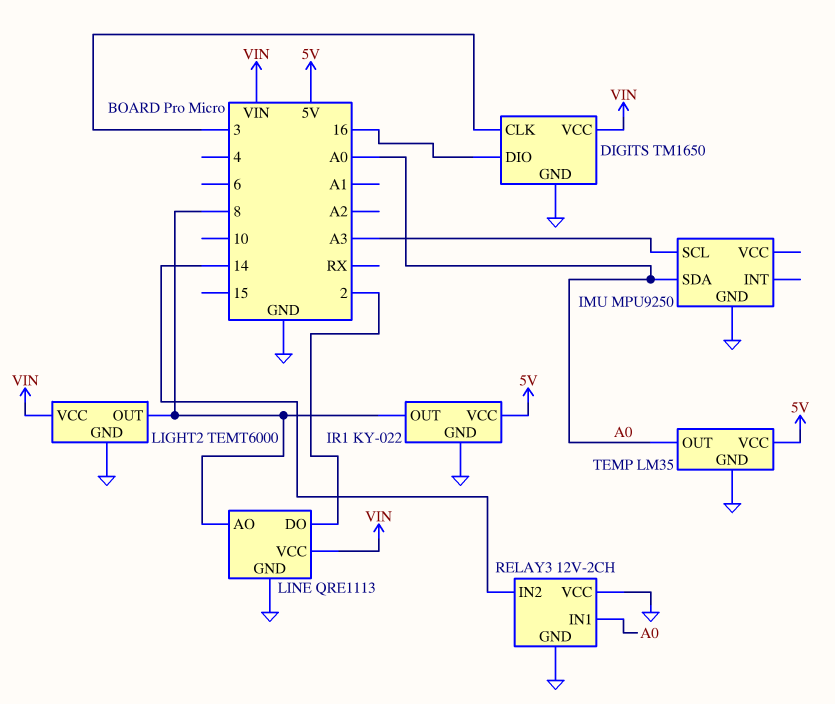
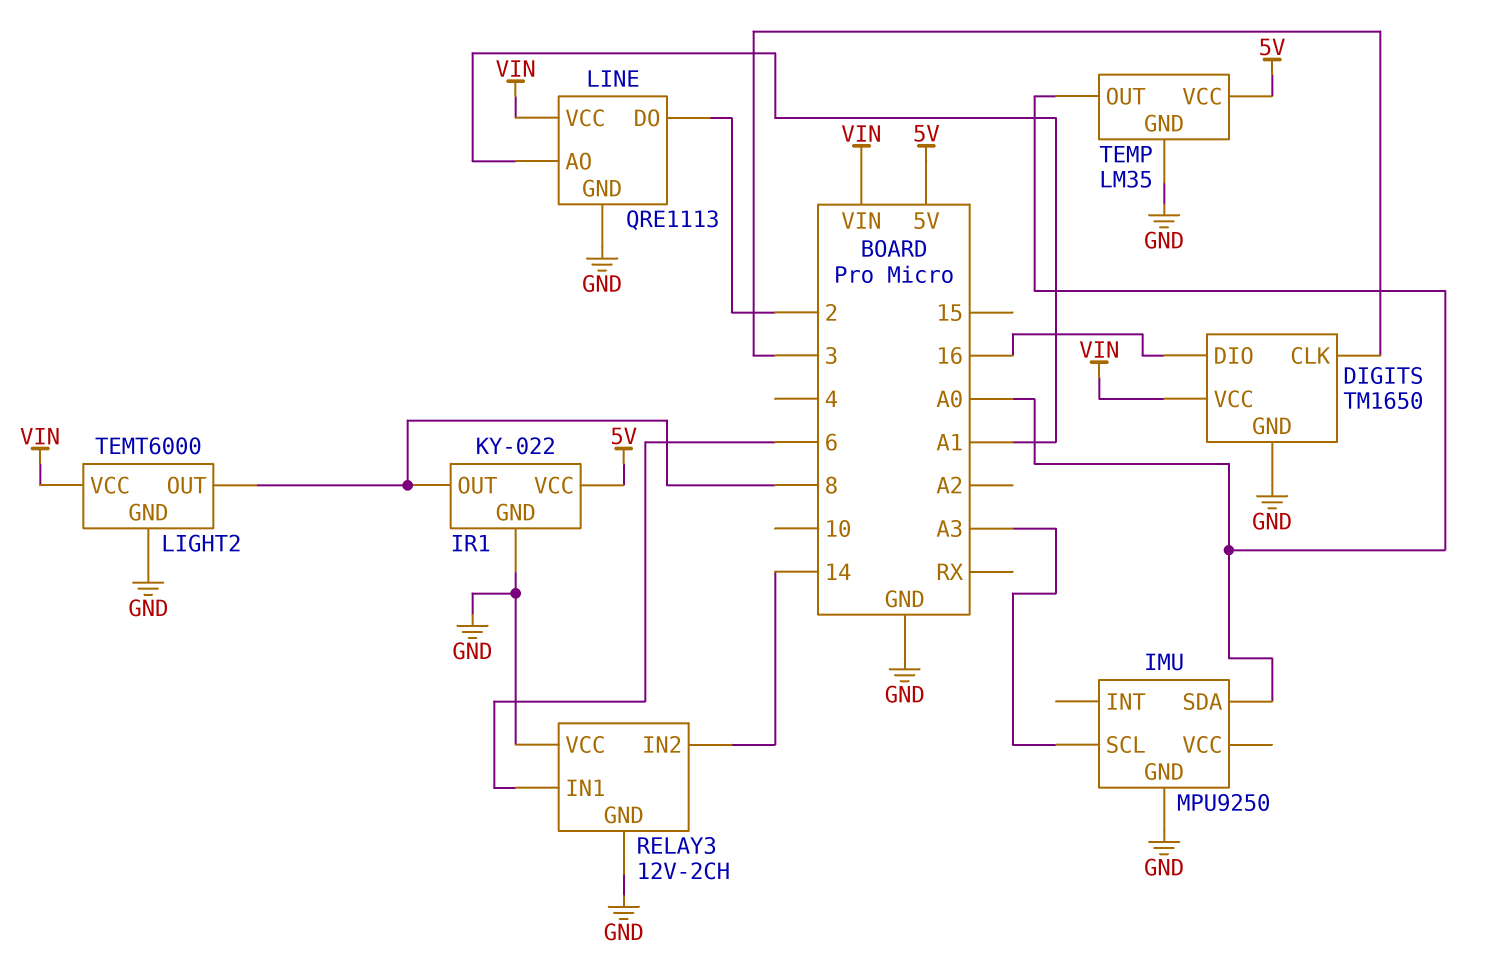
LINE pin AO: 8 -> A1
RELAY3 pin IN1: A0 -> 6

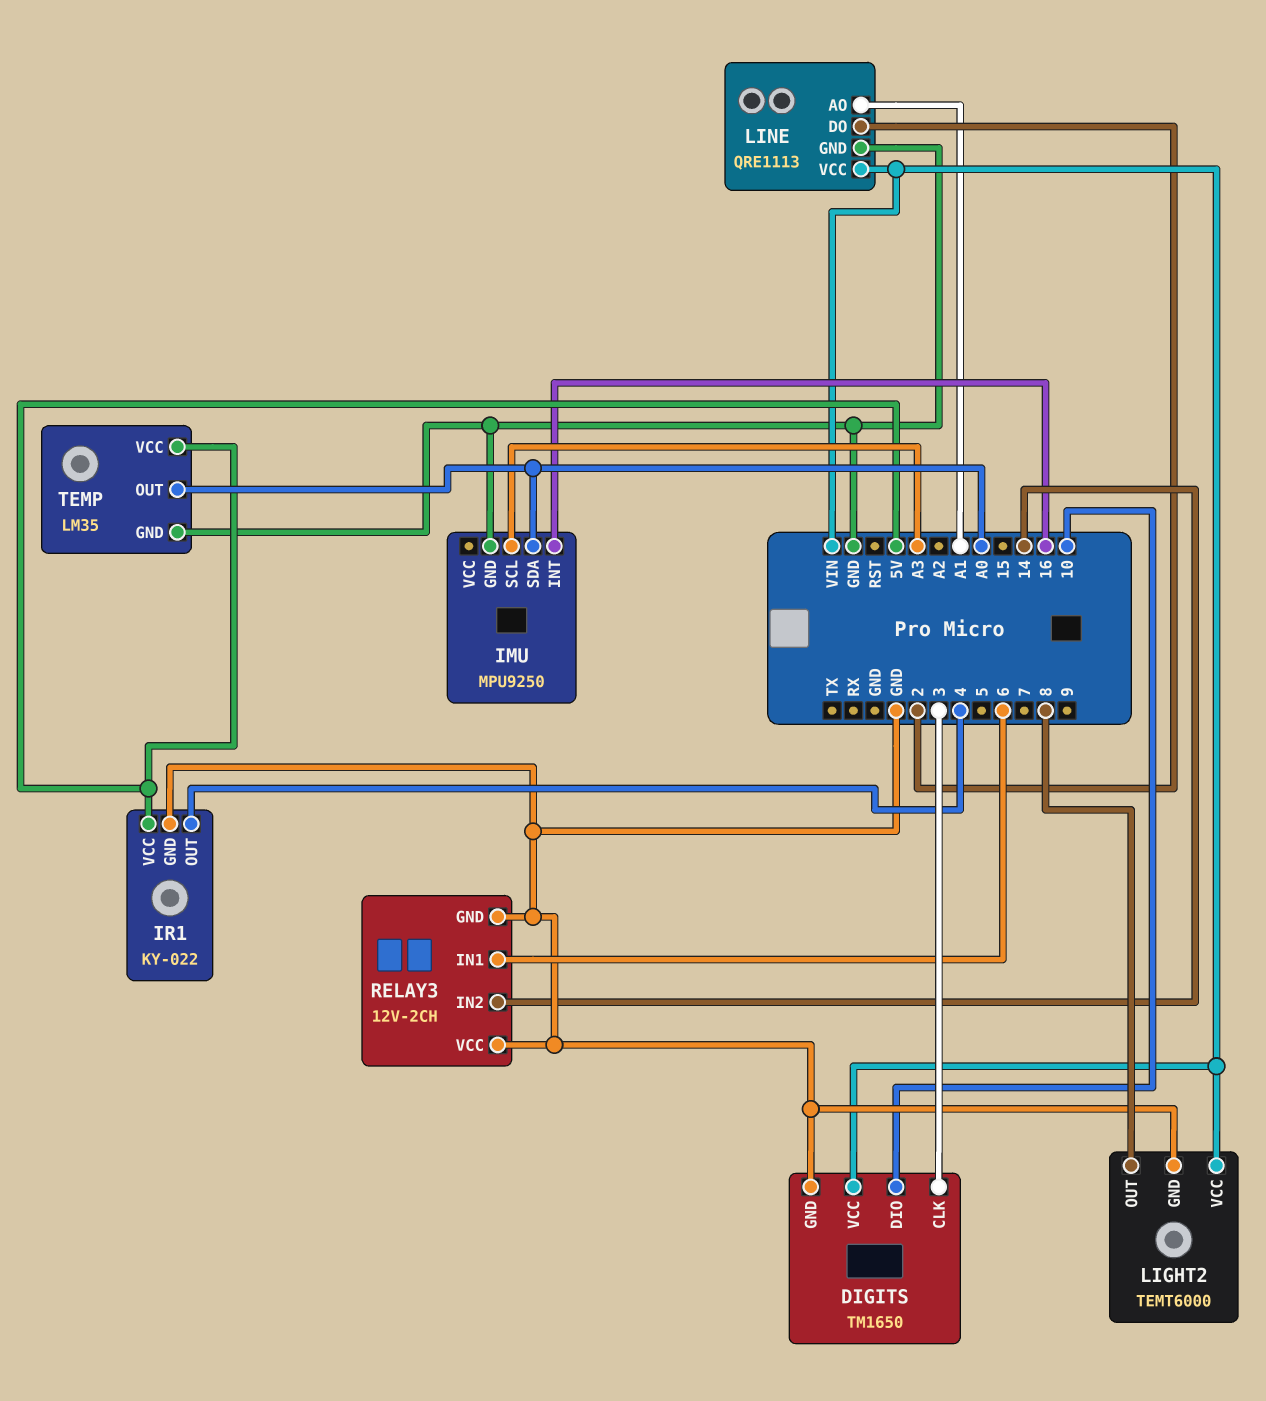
DIGITS pin DIO: 16 -> 10
IMU pin INT: none -> 16
IR1 pin OUT: 8 -> 4

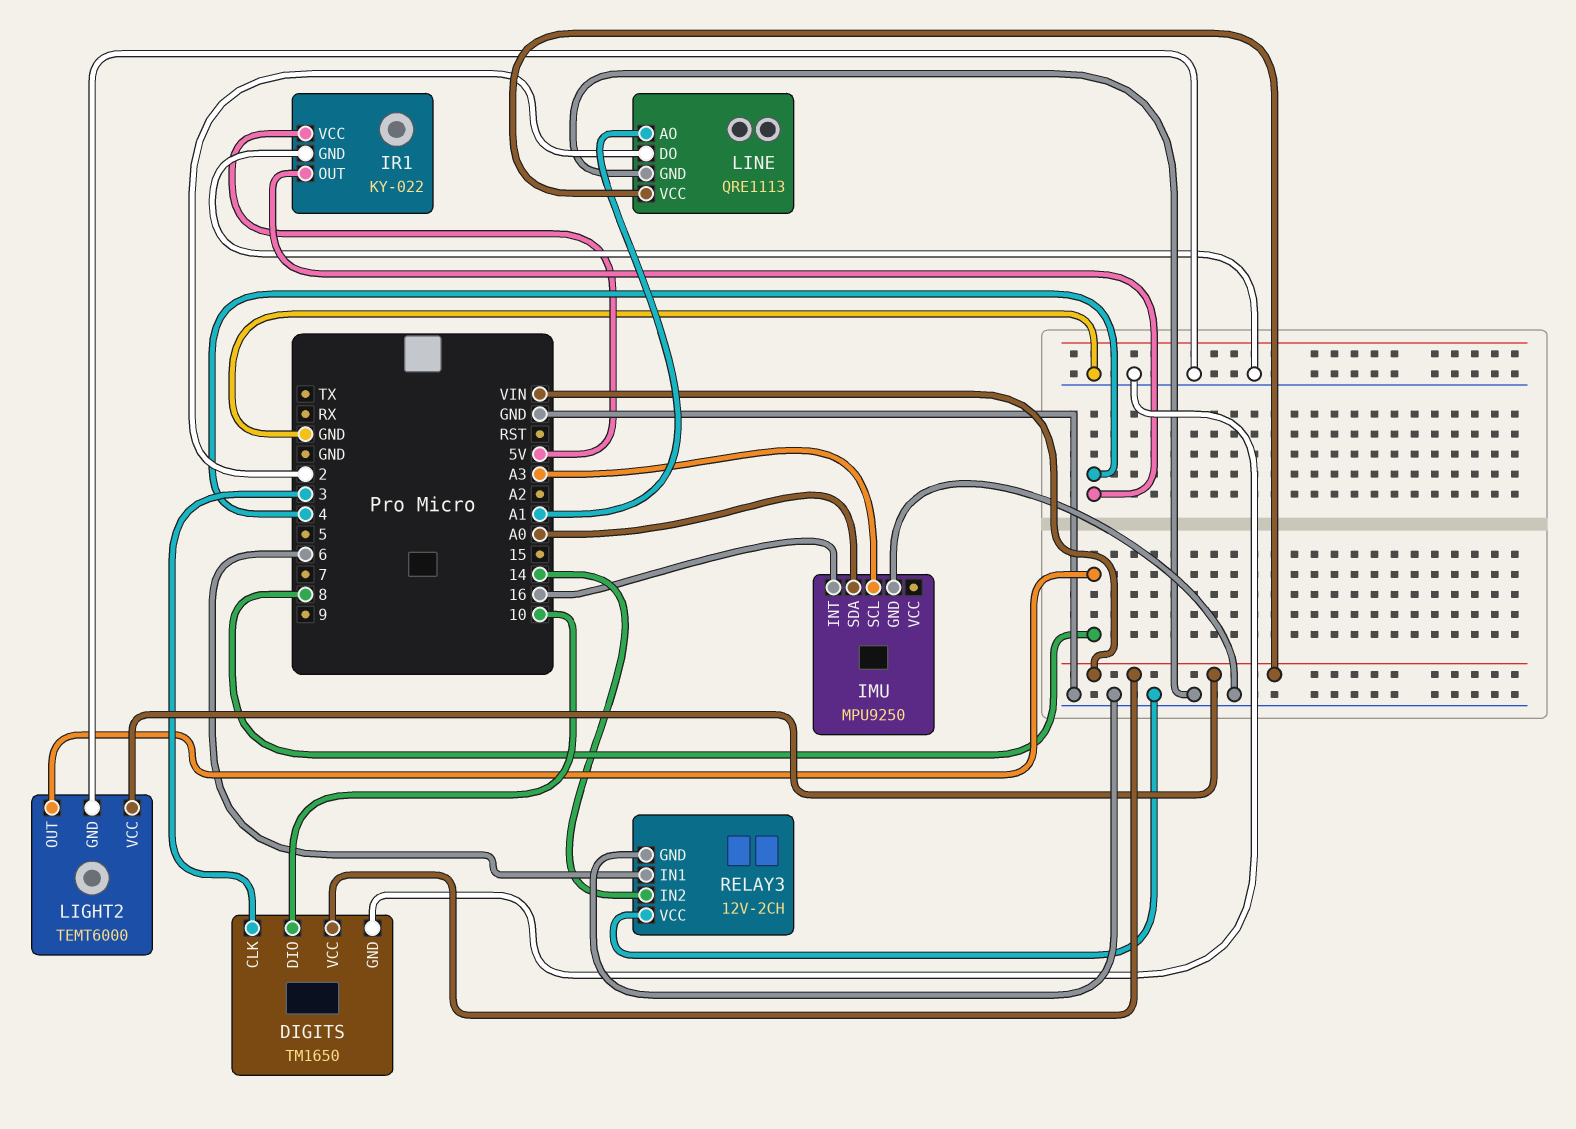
TEMP: LM35 -> none
TEMP pin GND: GND -> none
TEMP pin OUT: A0 -> none
TEMP pin VCC: 5V -> none

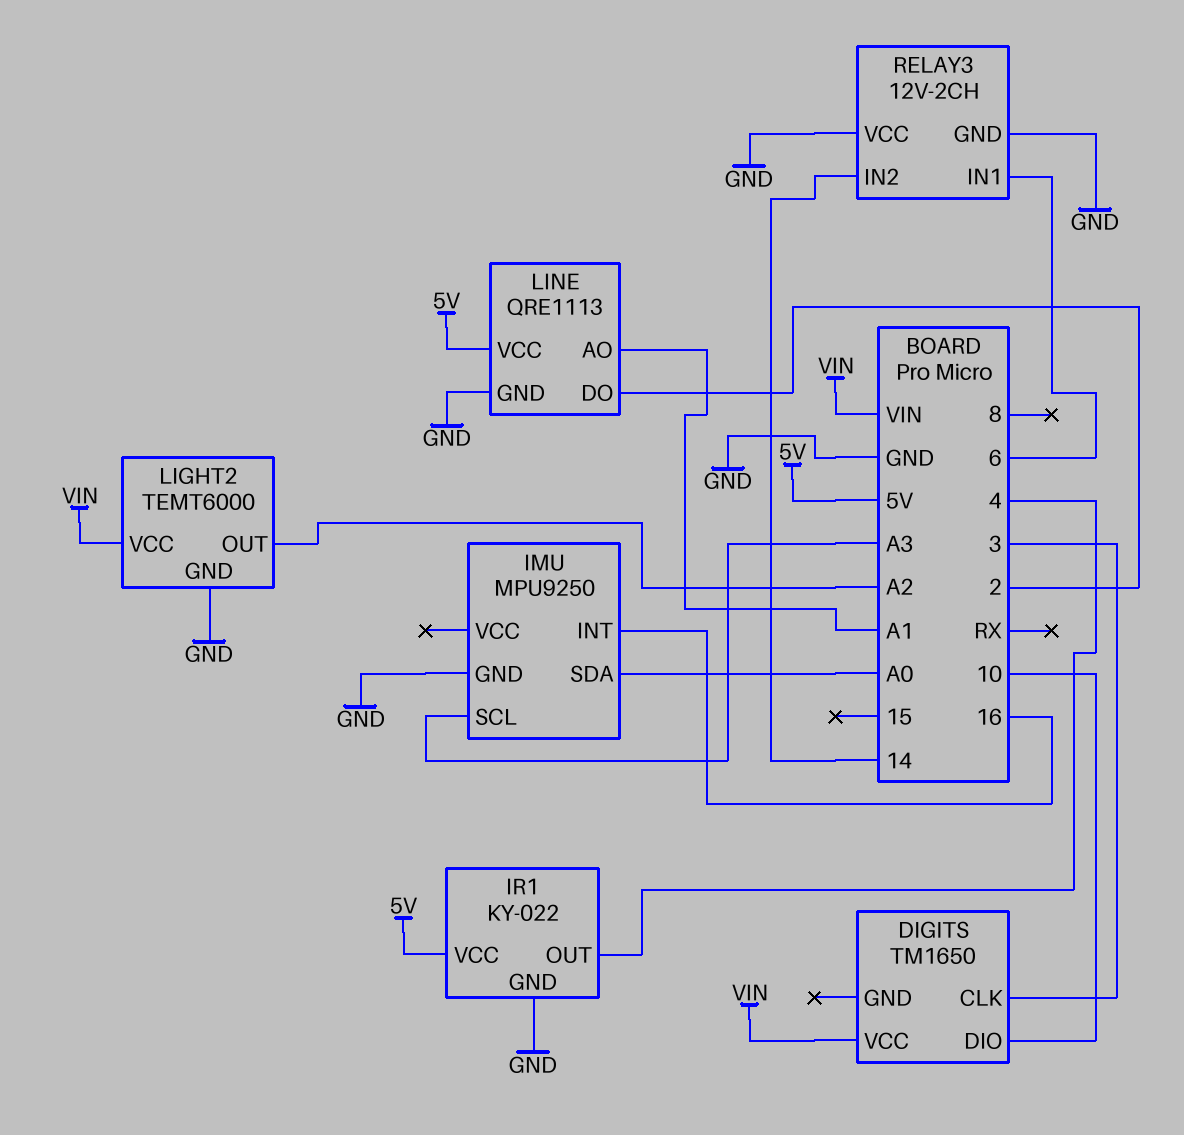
DIGITS pin GND: GND -> none
LIGHT2 pin OUT: 8 -> A2
LINE pin VCC: VIN -> 5V

